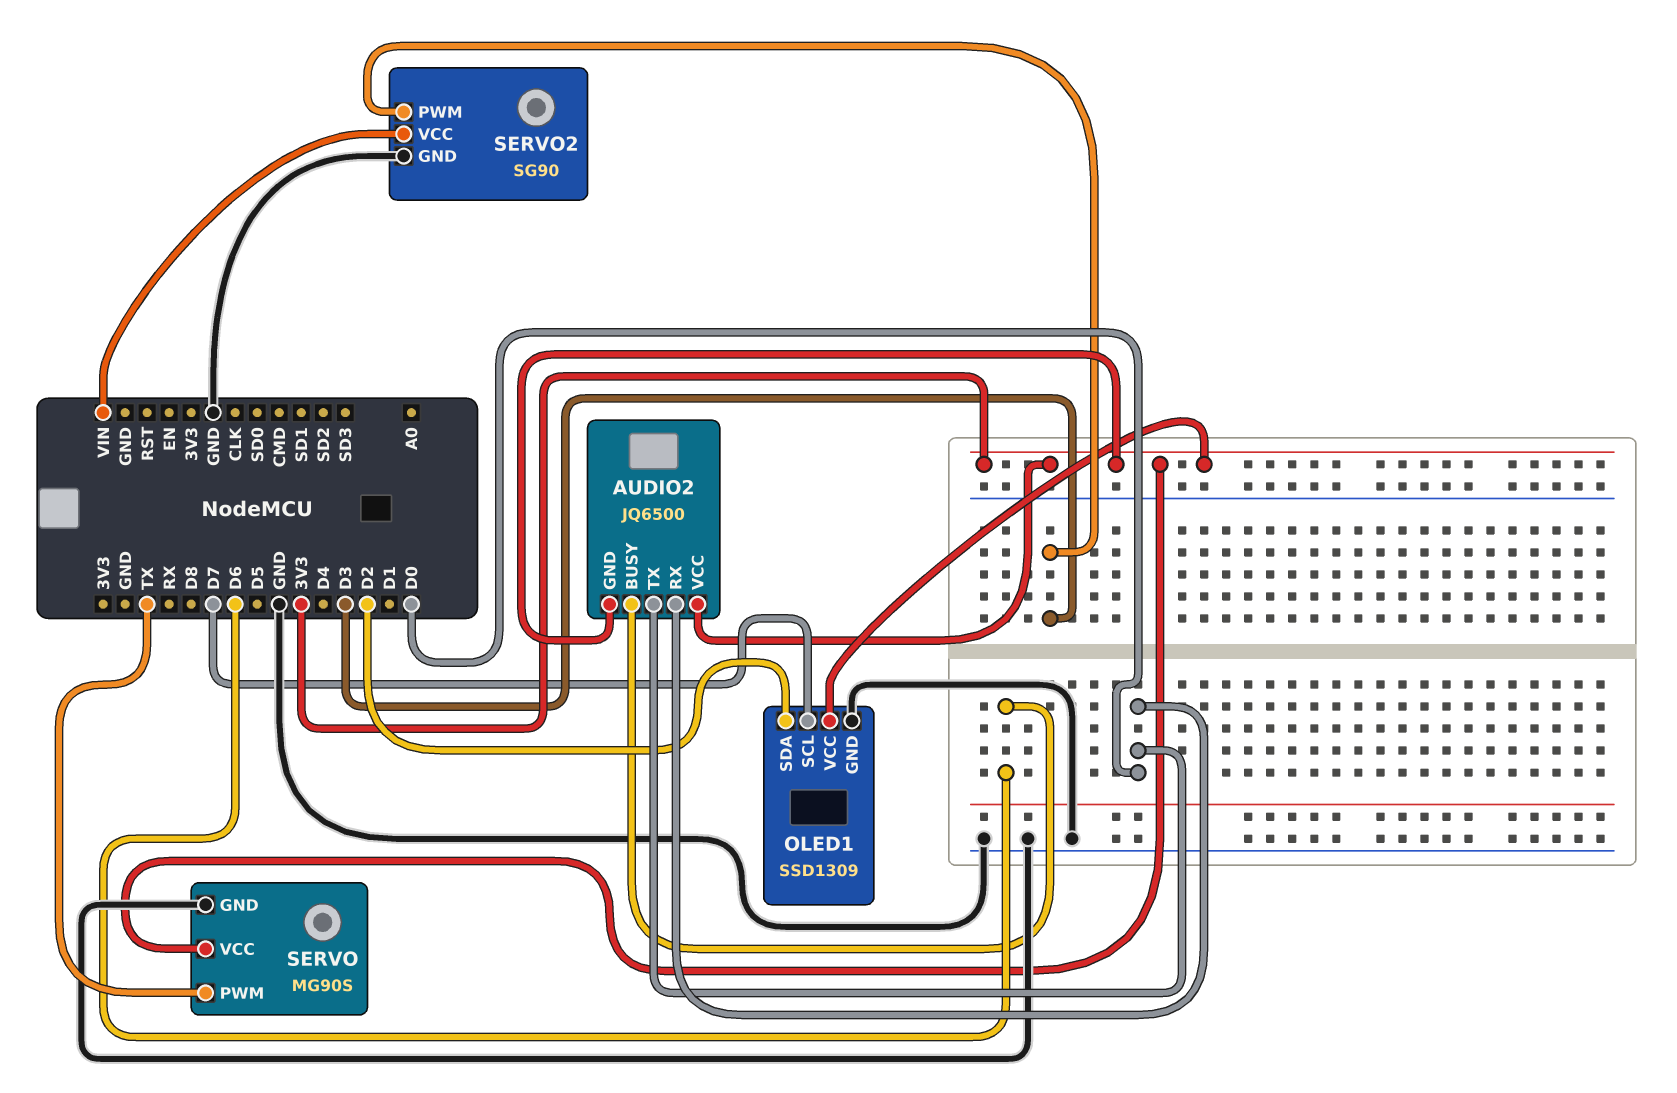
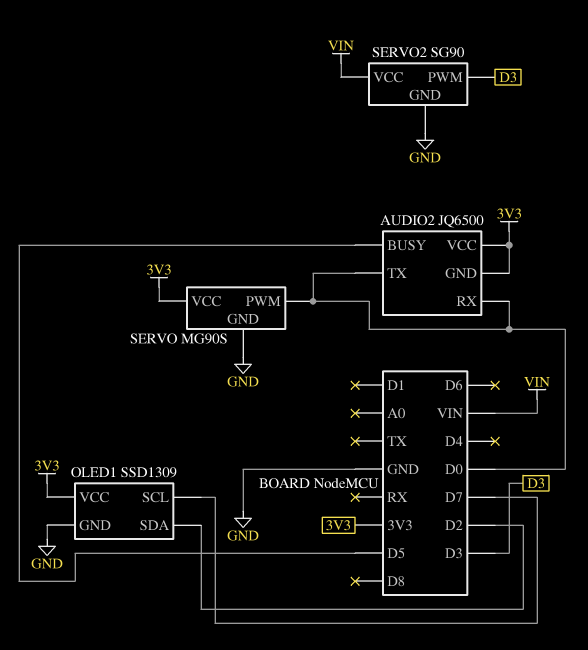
AUDIO2 pin BUSY: D6 -> D5
SERVO pin PWM: TX -> D0

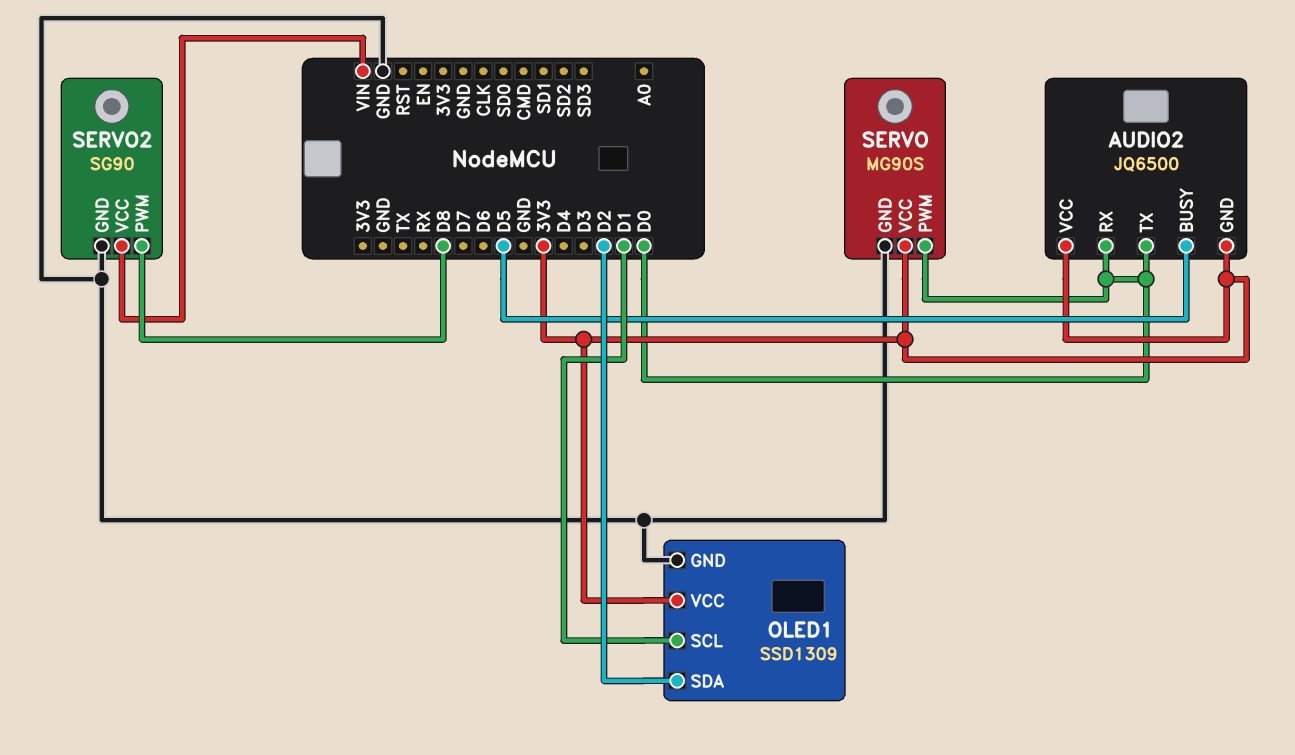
OLED1 pin SCL: D7 -> D1
SERVO2 pin PWM: D3 -> D8

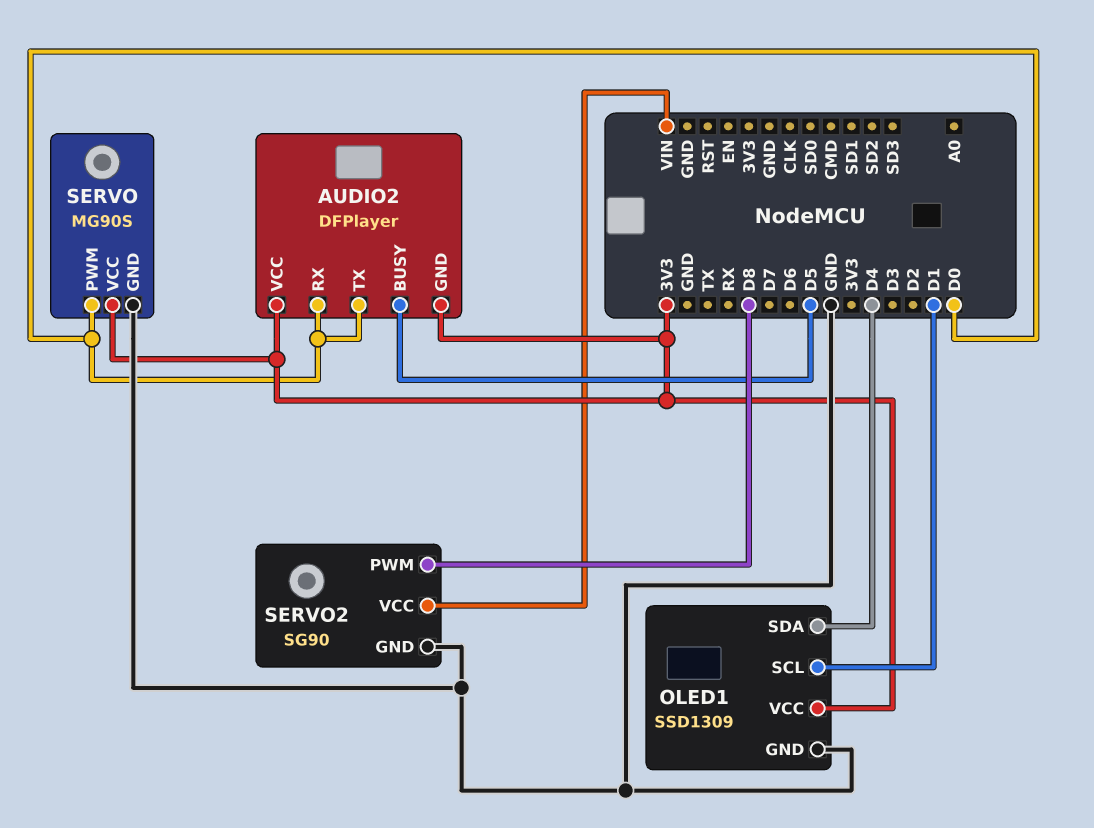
AUDIO2: JQ6500 -> DFPlayer
OLED1 pin SDA: D2 -> D4

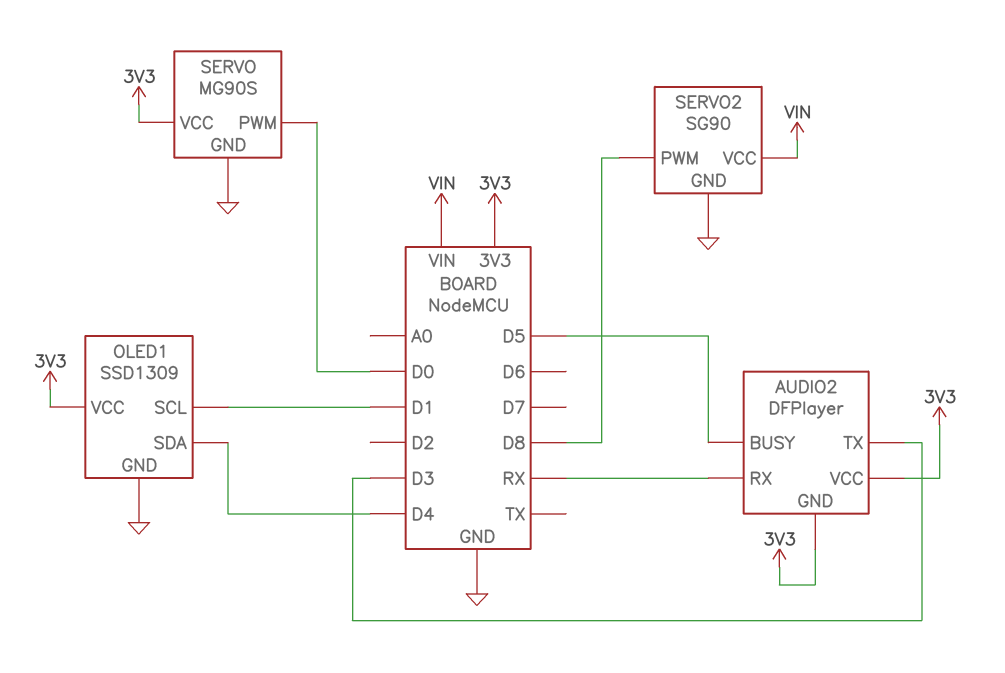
AUDIO2 pin RX: D0 -> RX
AUDIO2 pin TX: D0 -> D3

